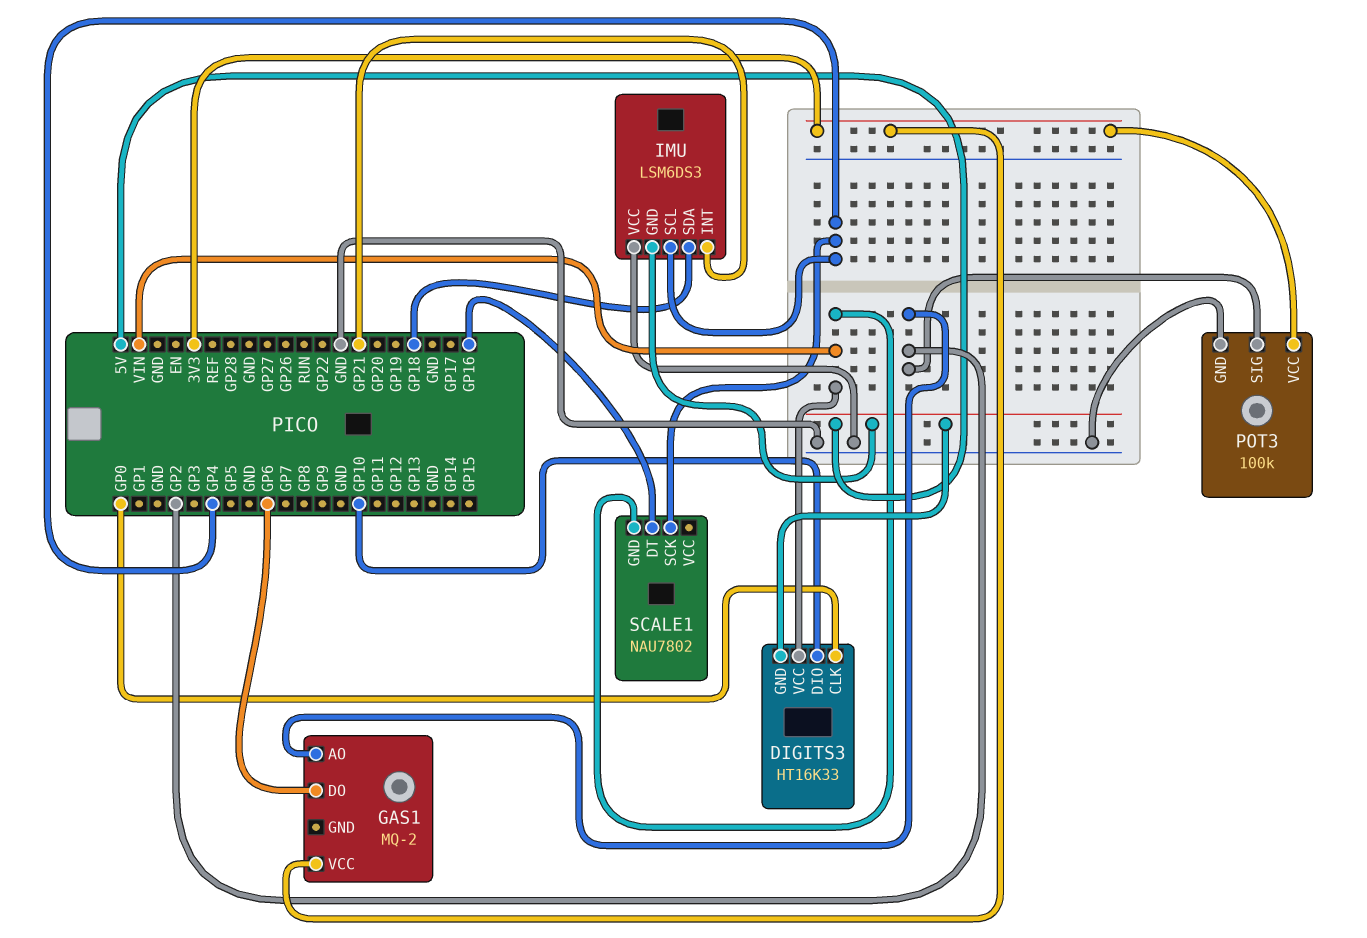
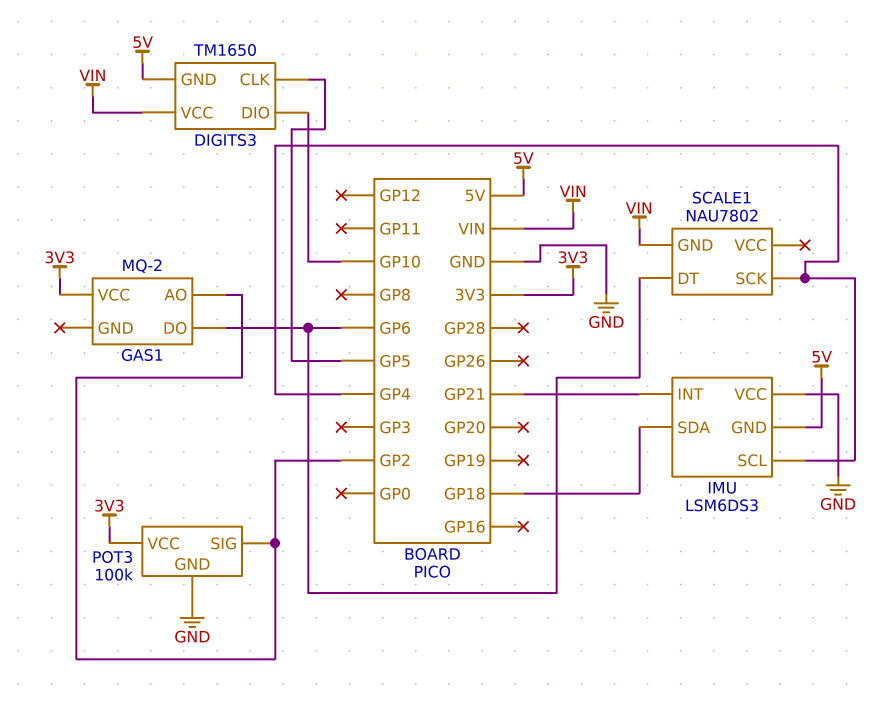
DIGITS3: HT16K33 -> TM1650
DIGITS3 pin CLK: GP0 -> GP5
SCALE1 pin DT: GP16 -> GP6

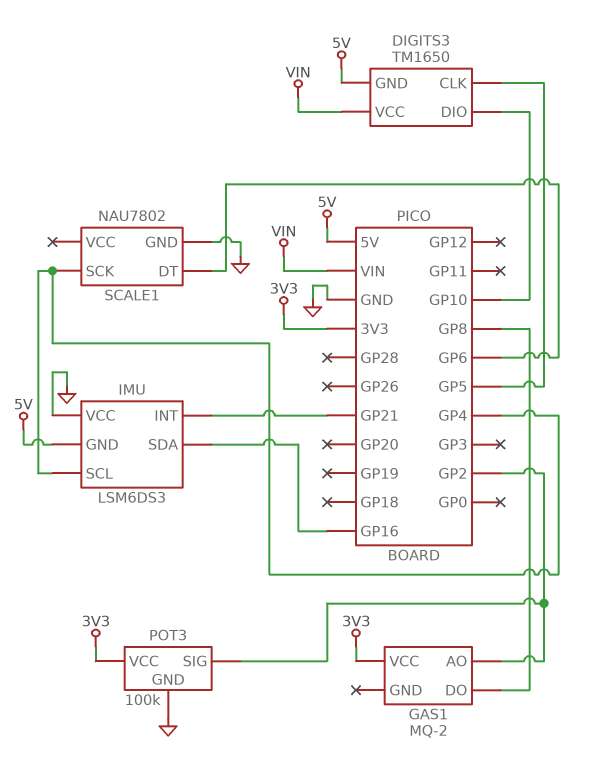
GAS1 pin DO: GP6 -> GP8
IMU pin SDA: GP18 -> GP16
SCALE1 pin GND: VIN -> GND

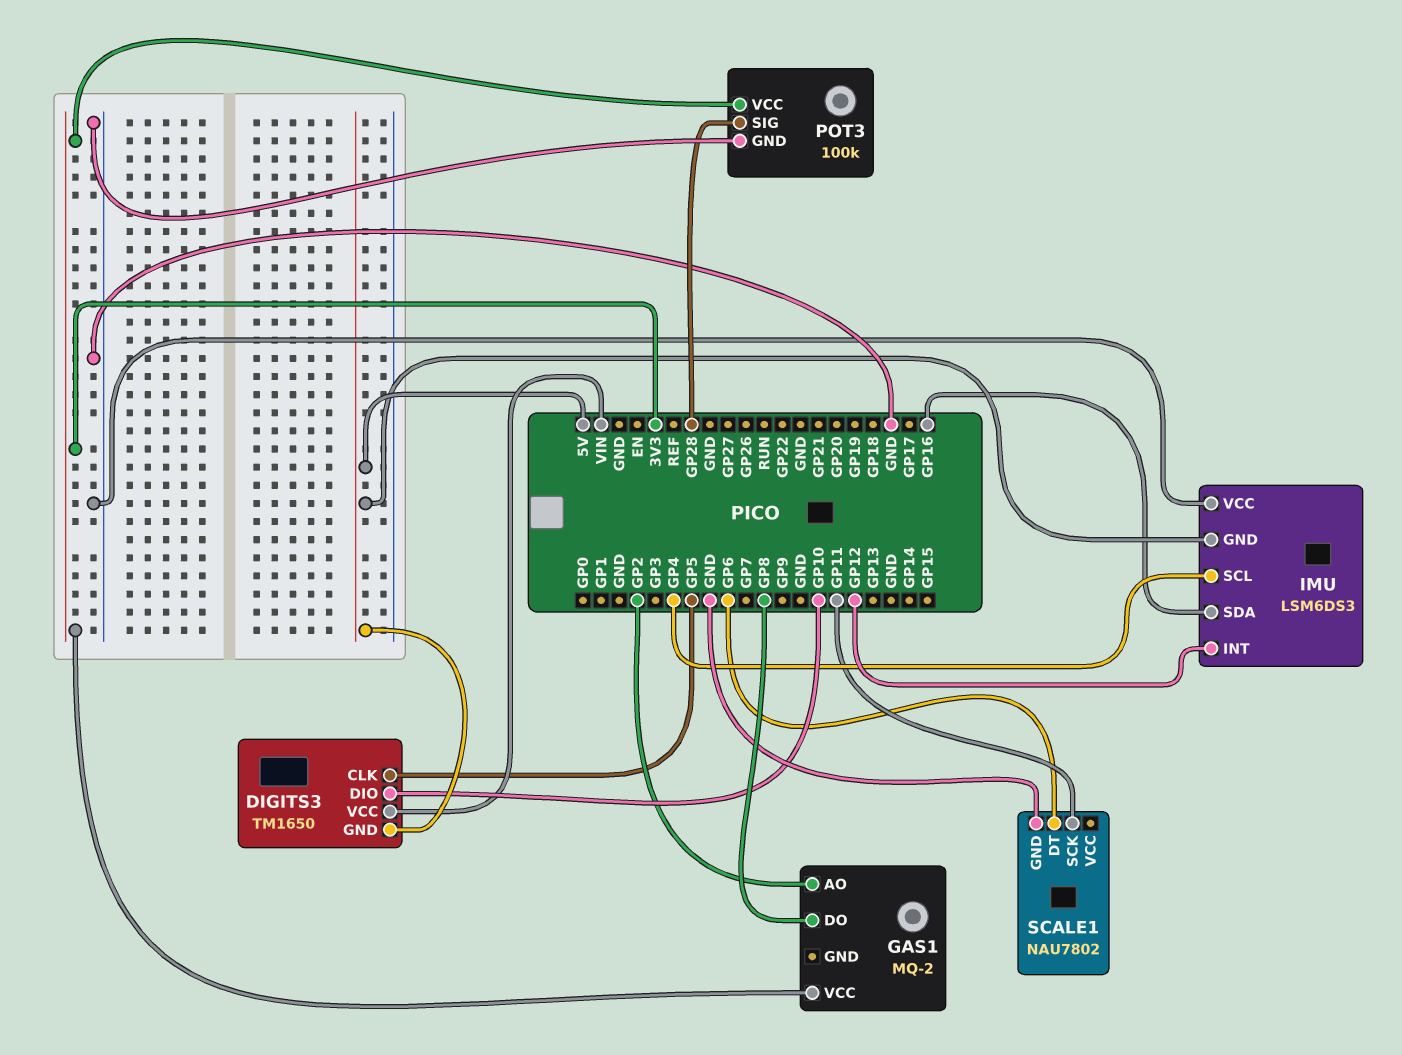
IMU pin INT: GP21 -> GP12
POT3 pin SIG: GP2 -> GP28
SCALE1 pin SCK: GP4 -> GP11

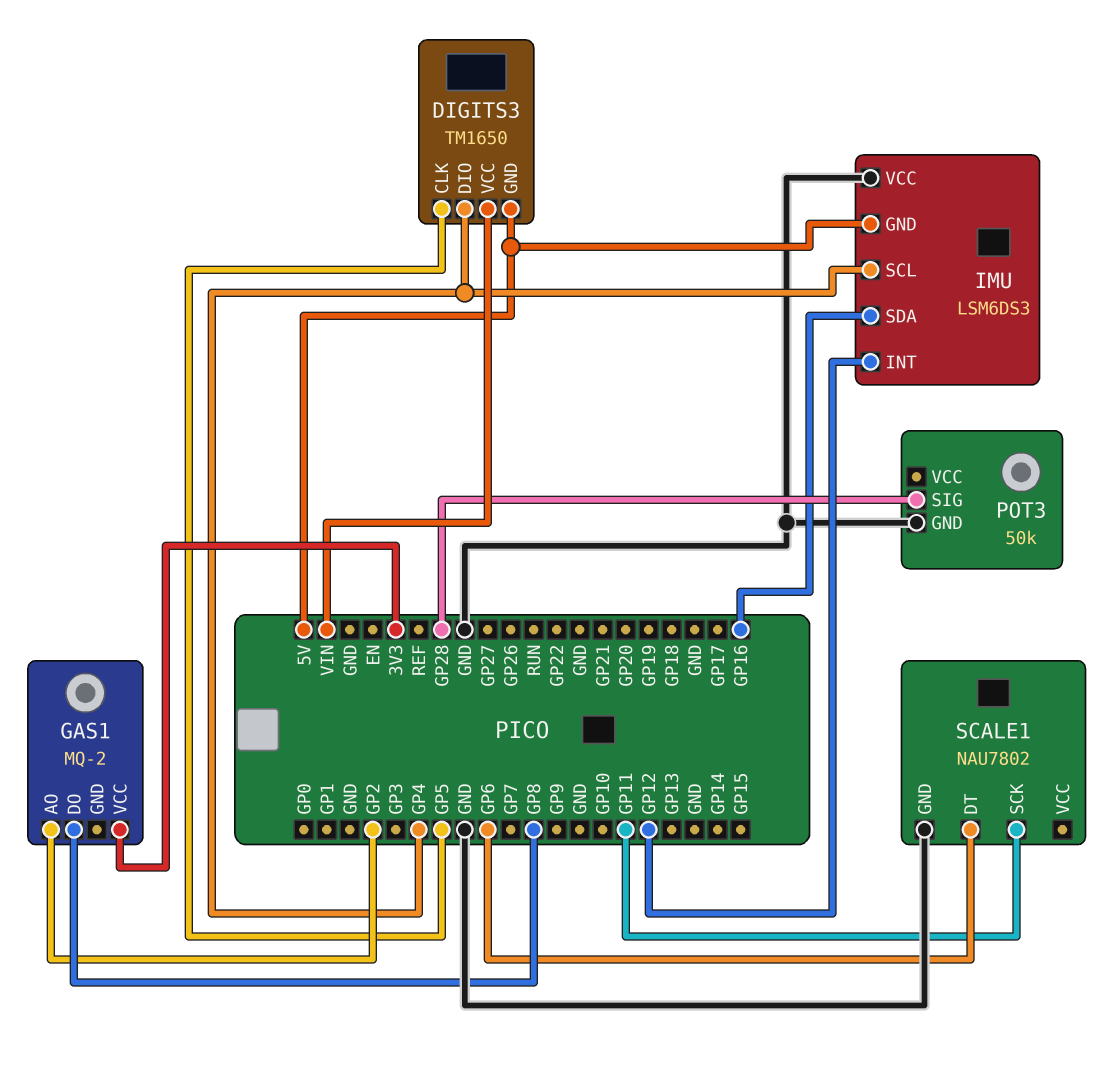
DIGITS3 pin DIO: GP10 -> GP4
POT3: 100k -> 50k
POT3 pin VCC: 3V3 -> none

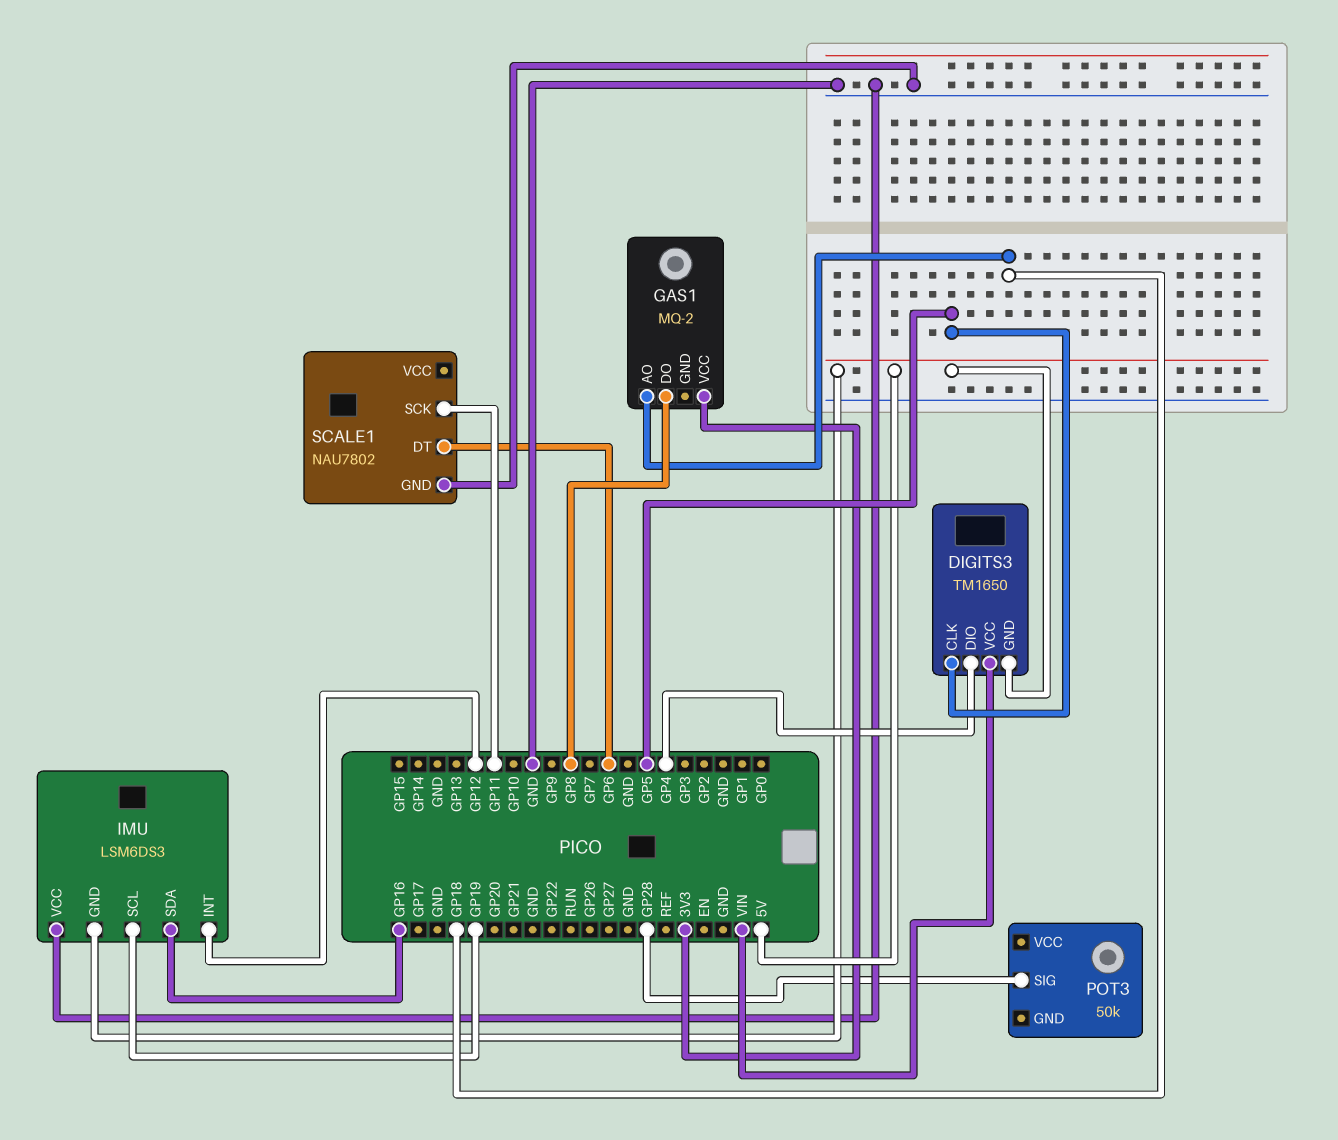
GAS1 pin AO: GP2 -> GP18
IMU pin SCL: GP4 -> GP19
POT3 pin GND: GND -> none

